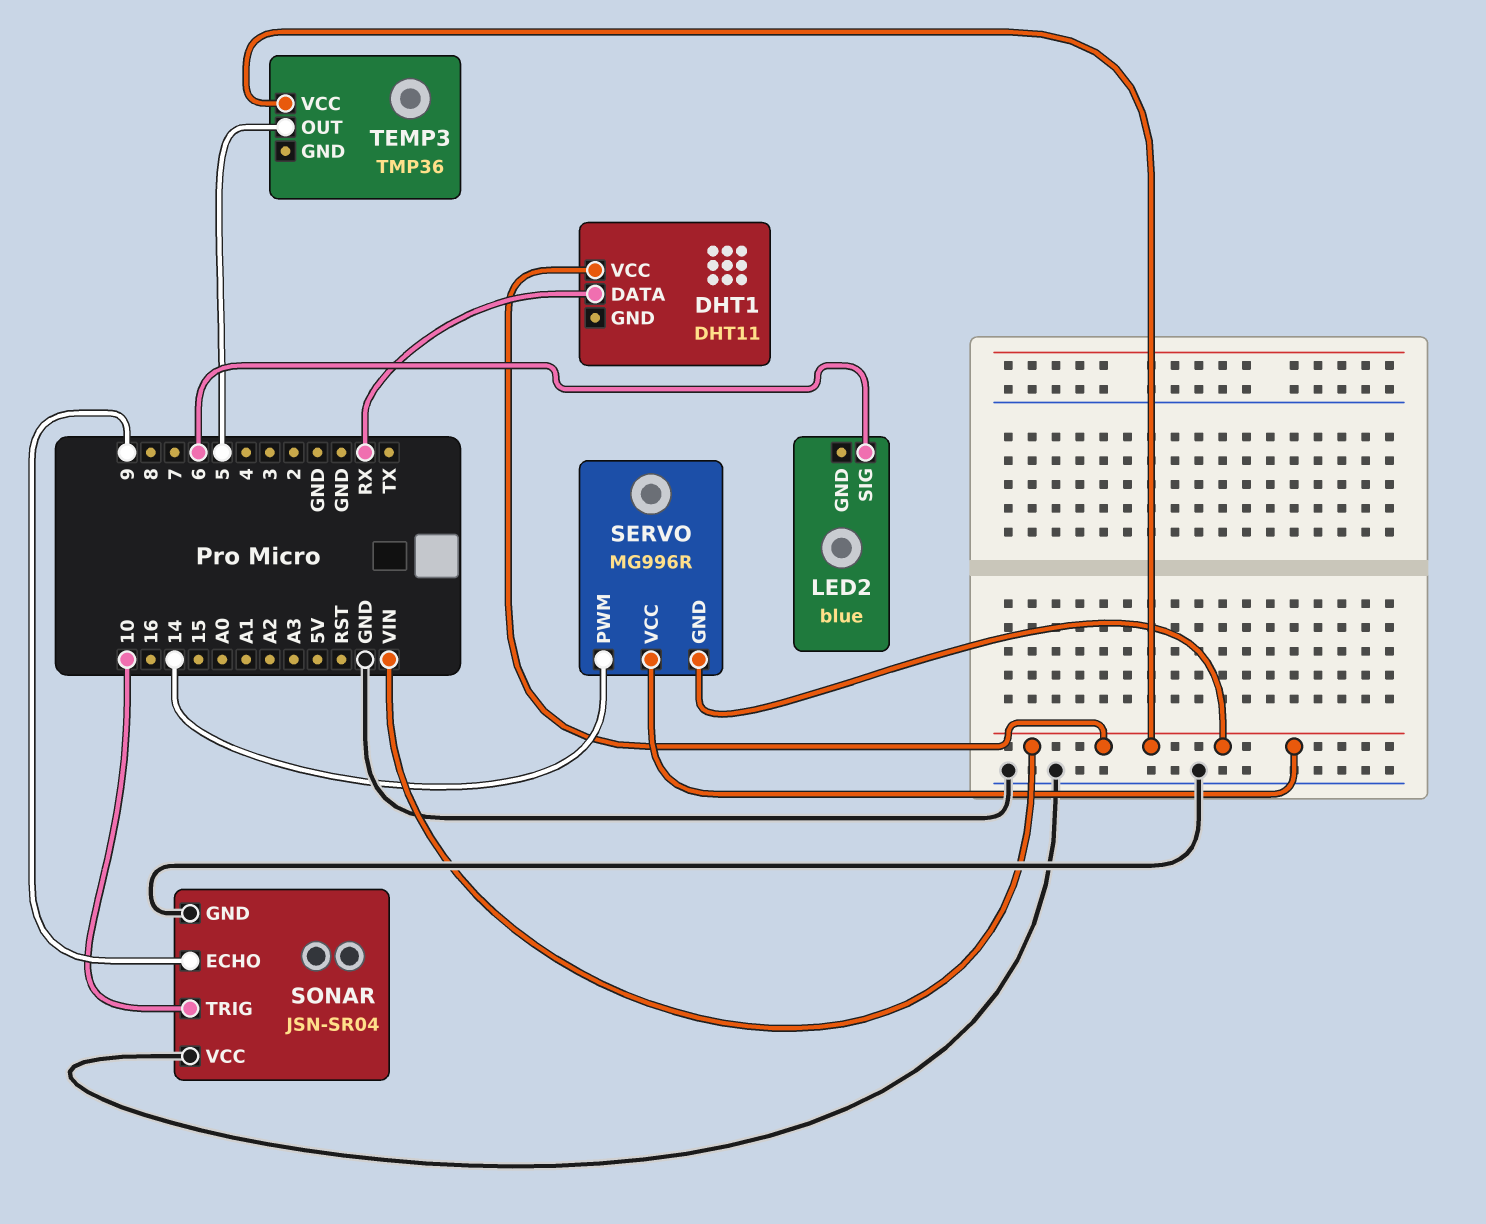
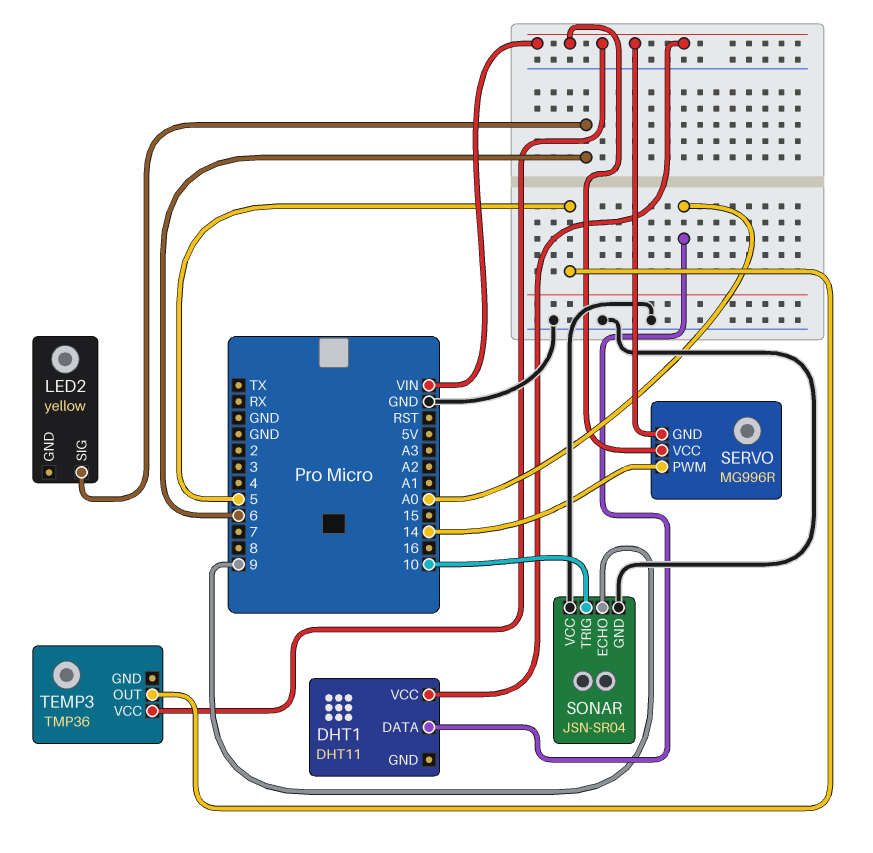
DHT1 pin DATA: RX -> A0
LED2: blue -> yellow

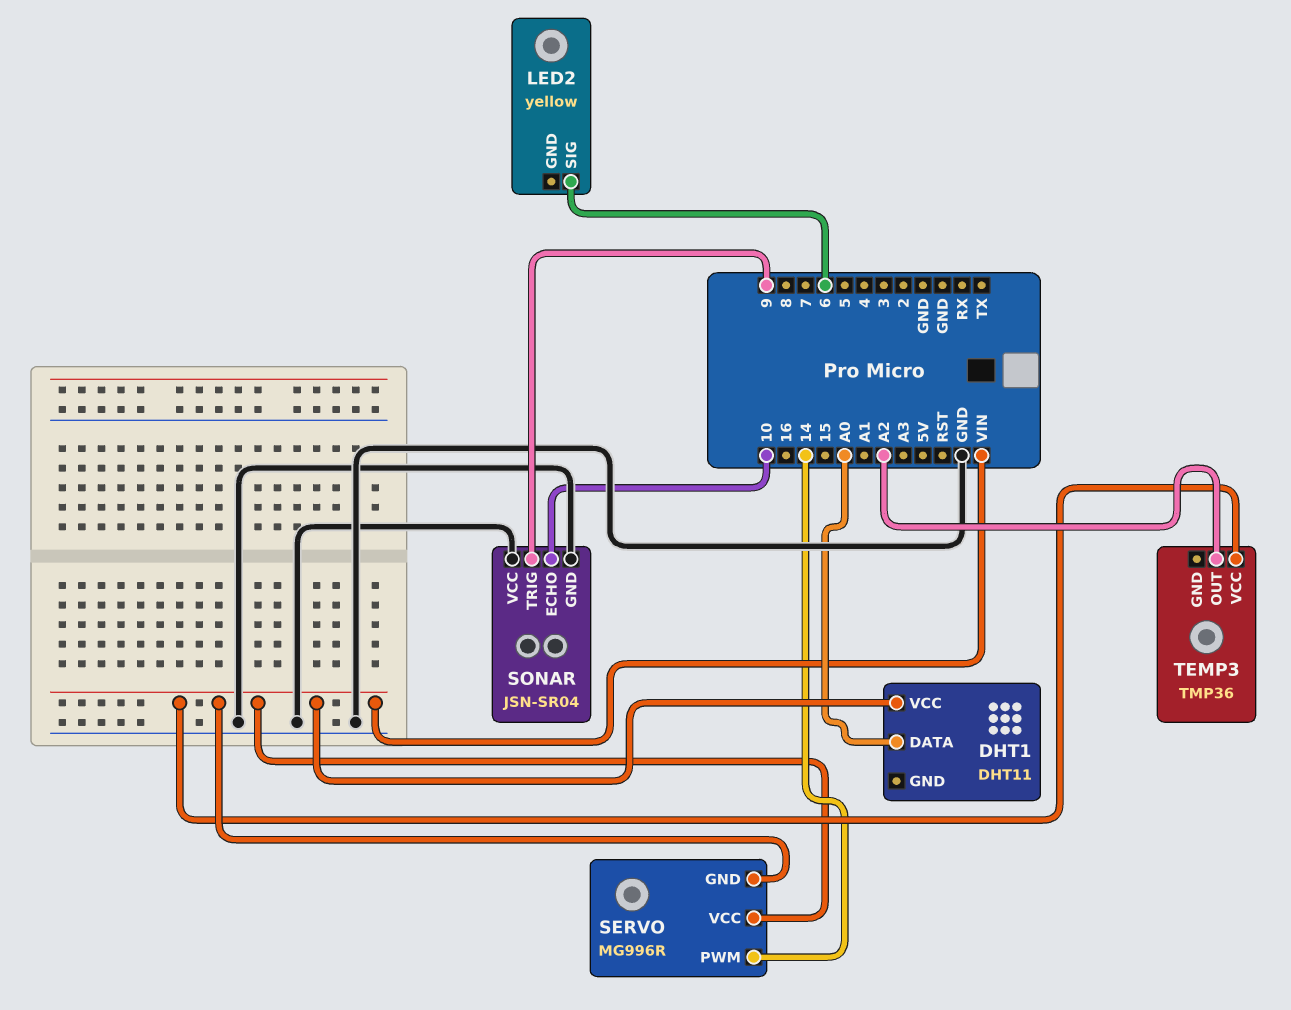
SONAR pin ECHO: 9 -> 10
SONAR pin TRIG: 10 -> 9
TEMP3 pin OUT: 5 -> A2

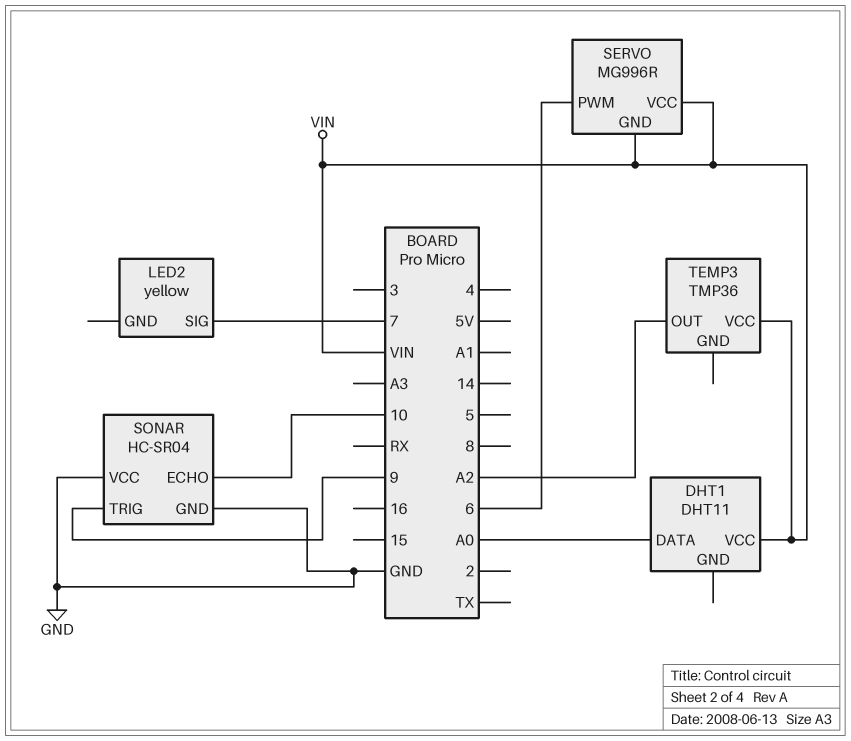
LED2 pin SIG: 6 -> 7
SERVO pin PWM: 14 -> 6
SONAR: JSN-SR04 -> HC-SR04

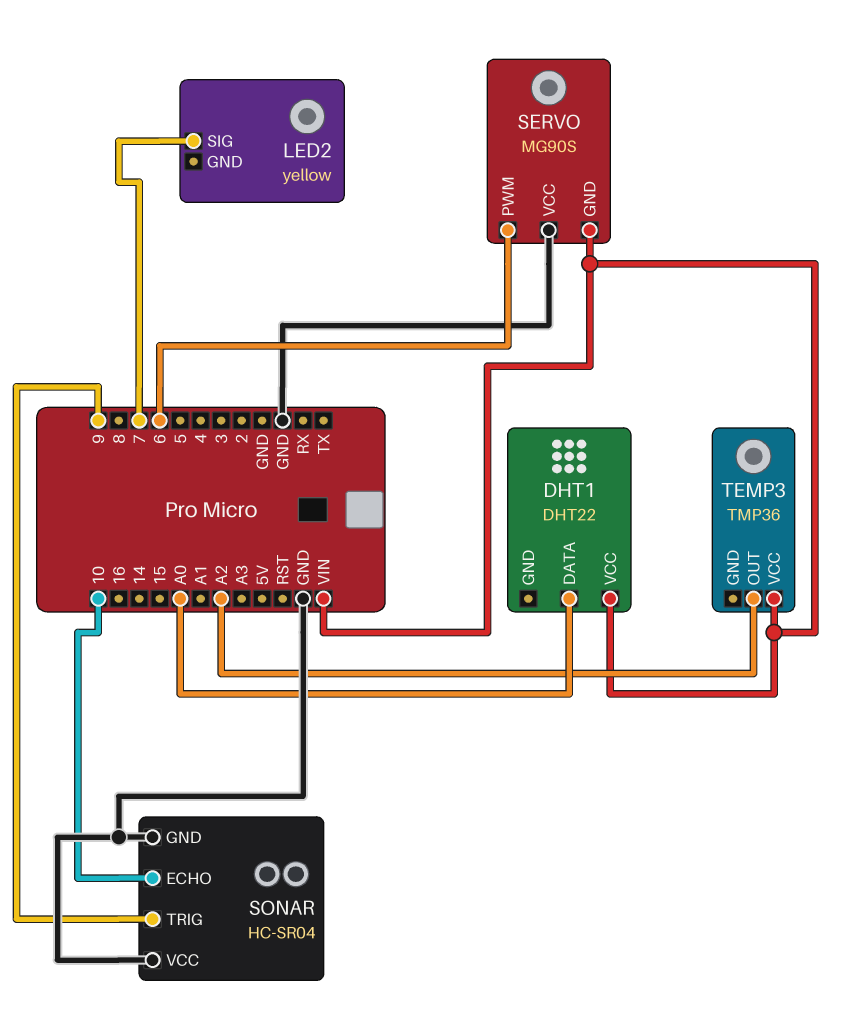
DHT1: DHT11 -> DHT22
SERVO: MG996R -> MG90S
SERVO pin VCC: VIN -> GND

